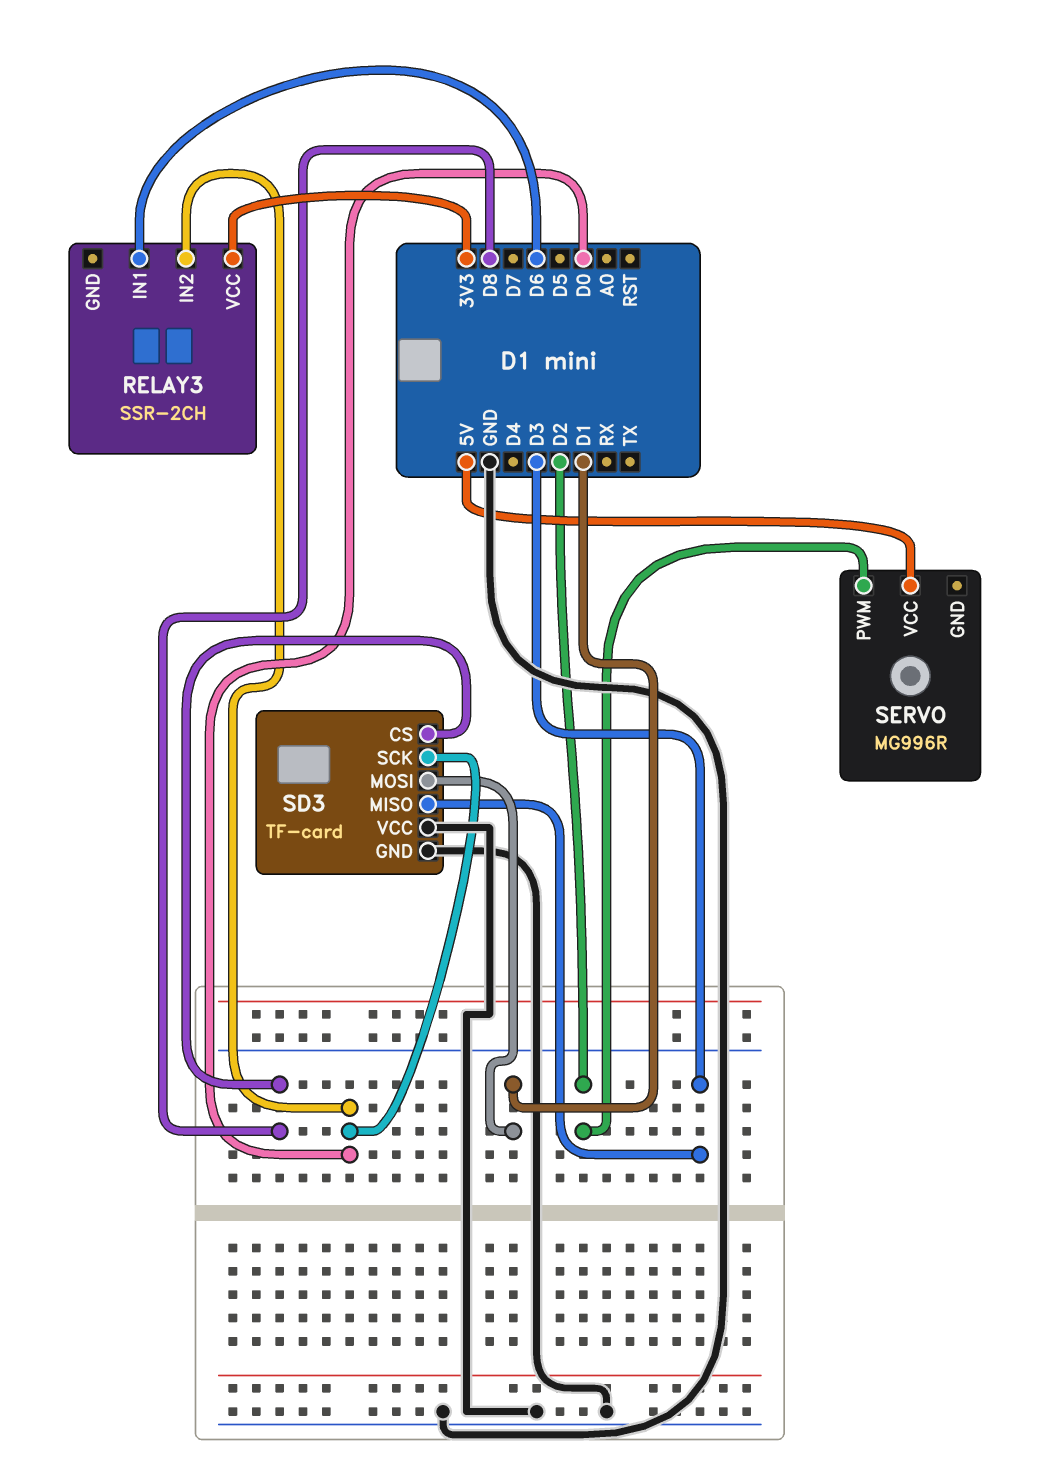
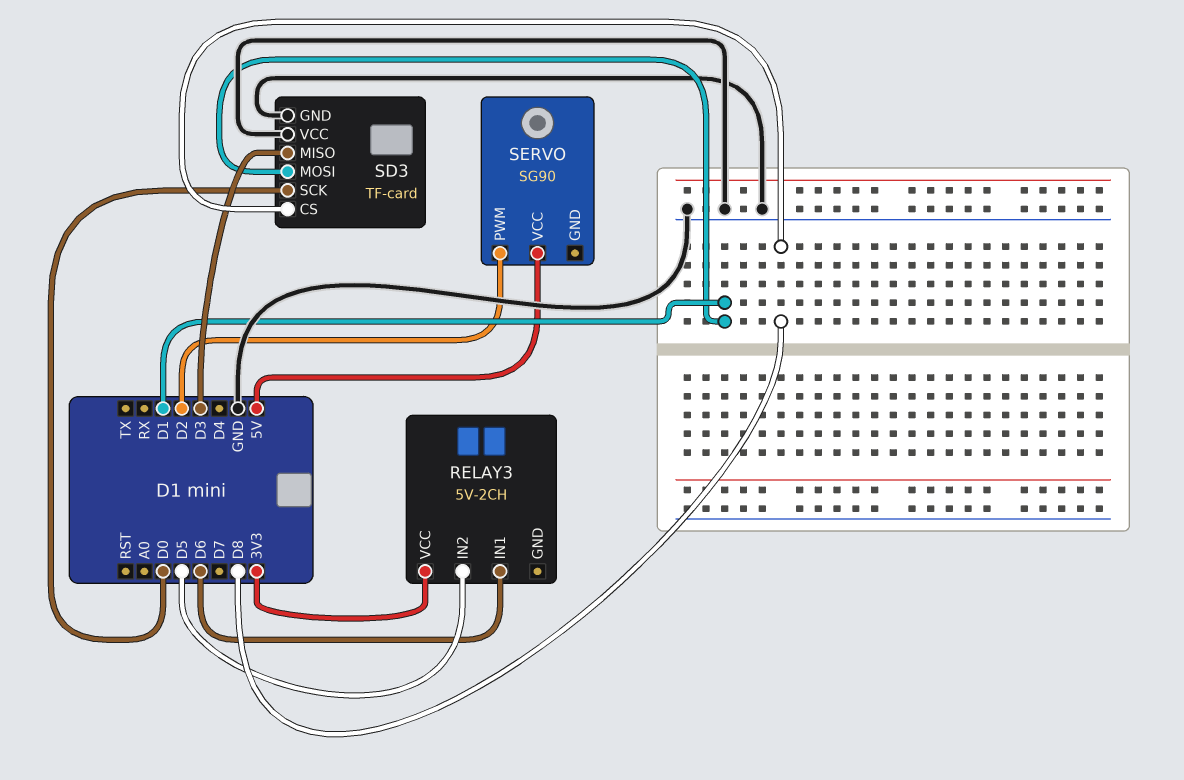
RELAY3: SSR-2CH -> 5V-2CH
RELAY3 pin IN2: D0 -> D5
SERVO: MG996R -> SG90

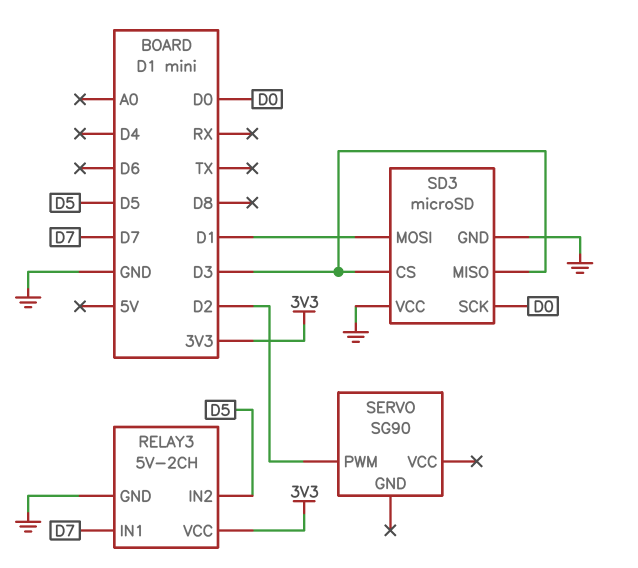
RELAY3 pin GND: none -> GND
RELAY3 pin IN1: D6 -> D7
SD3: TF-card -> microSD
SD3 pin CS: D8 -> D3
SERVO pin VCC: 5V -> none

